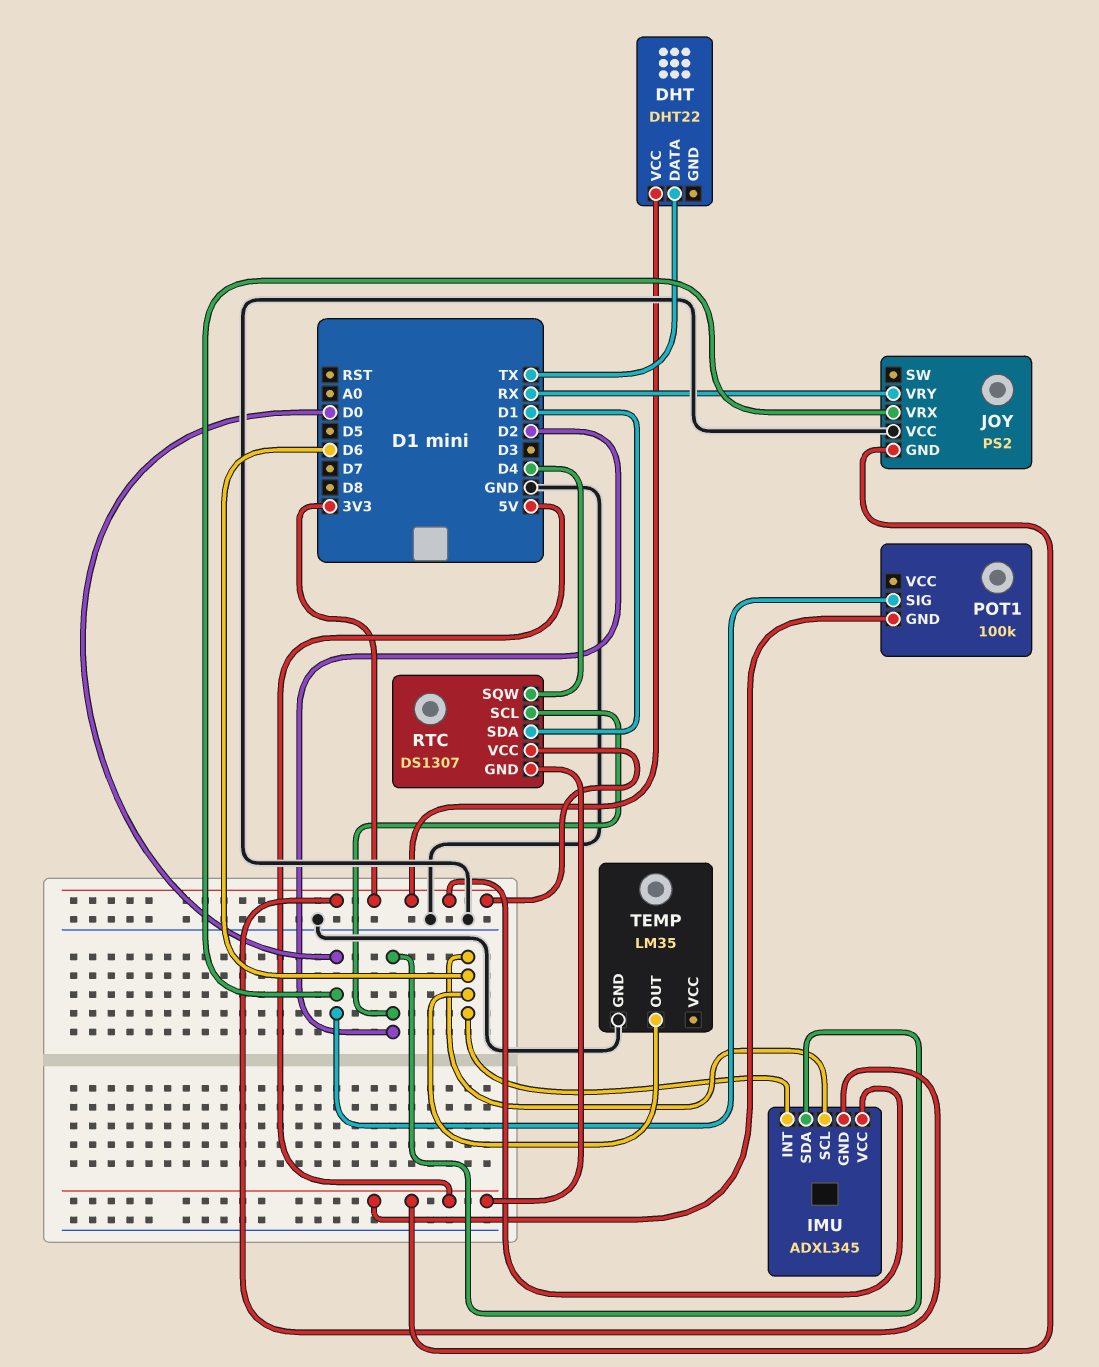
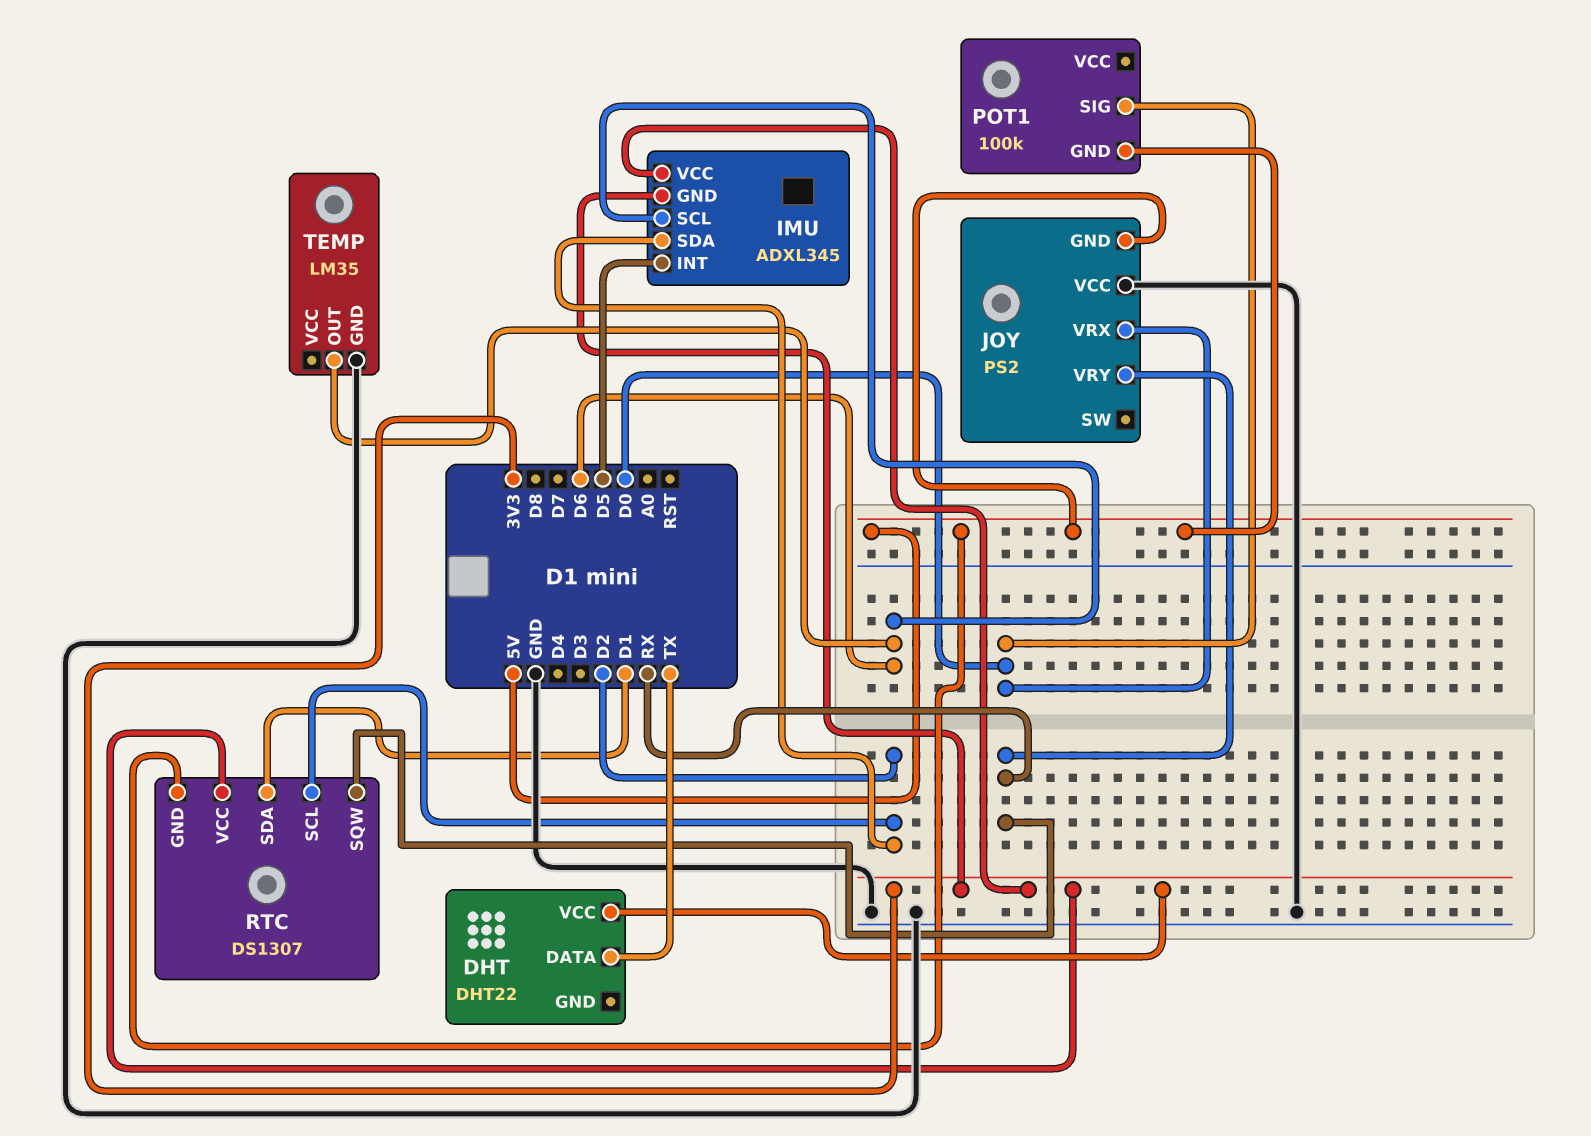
IMU pin INT: D6 -> D5
RTC pin SQW: D4 -> RX

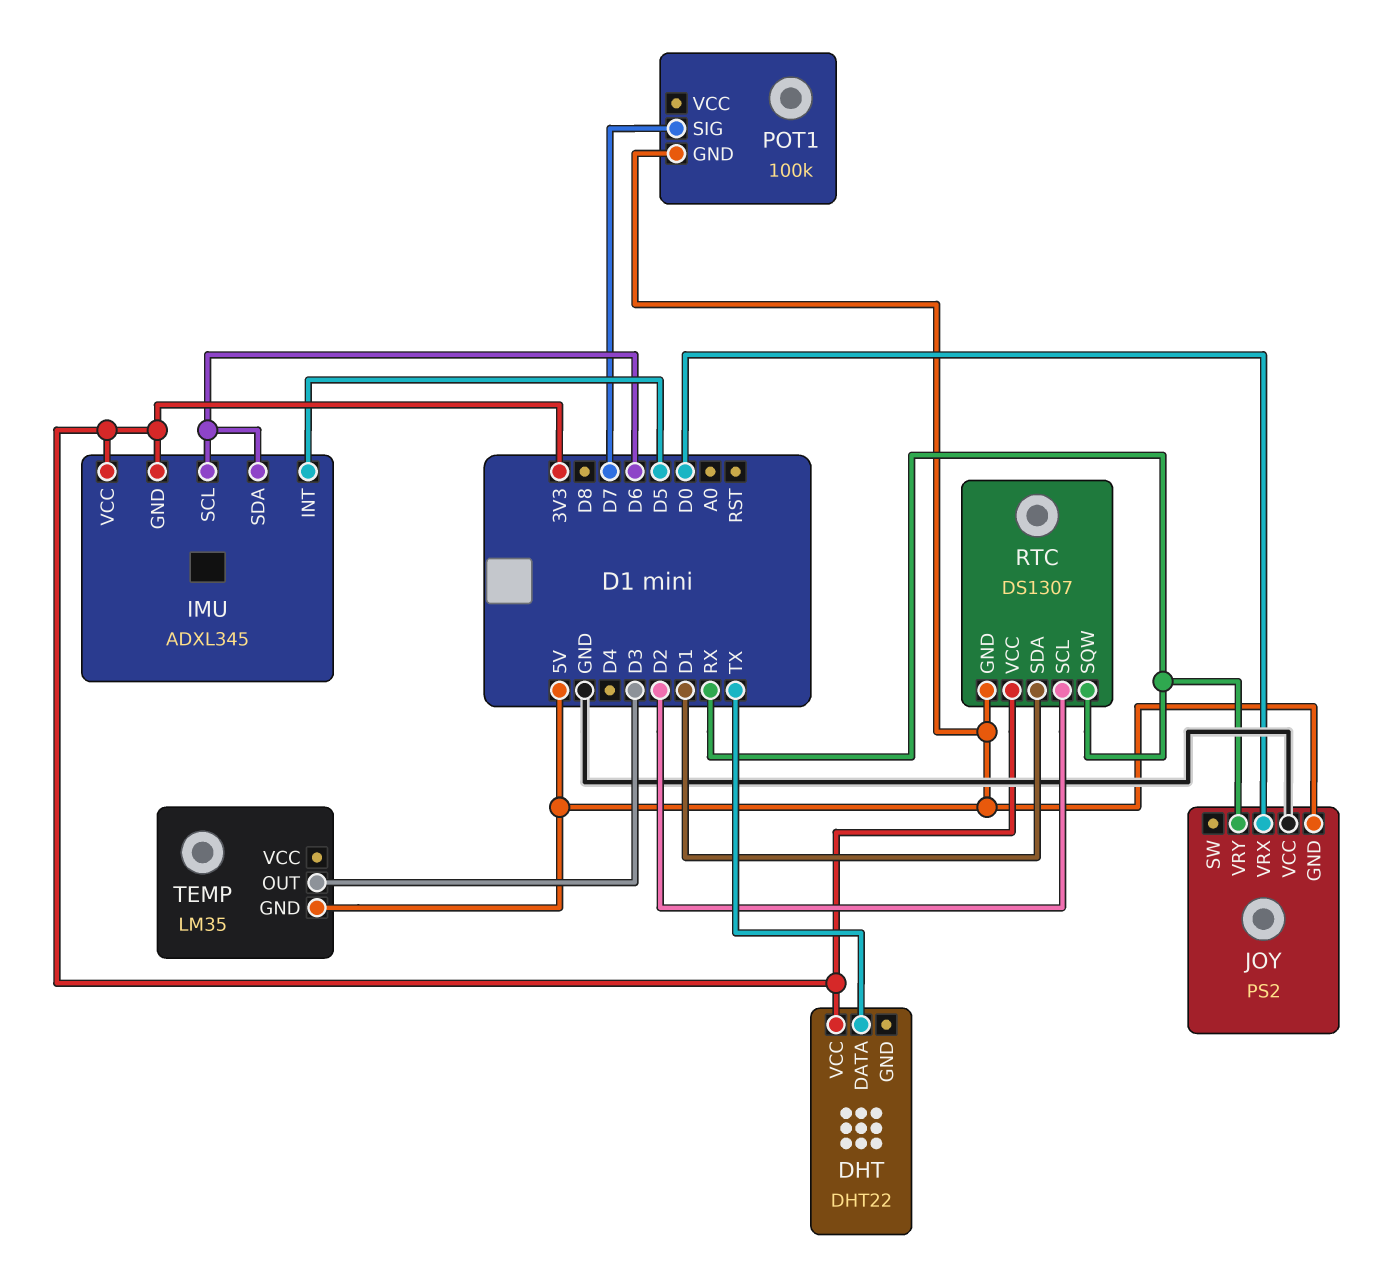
IMU pin SDA: D2 -> D6
POT1 pin SIG: D0 -> D7
TEMP pin GND: GND -> 5V
TEMP pin OUT: D6 -> D3

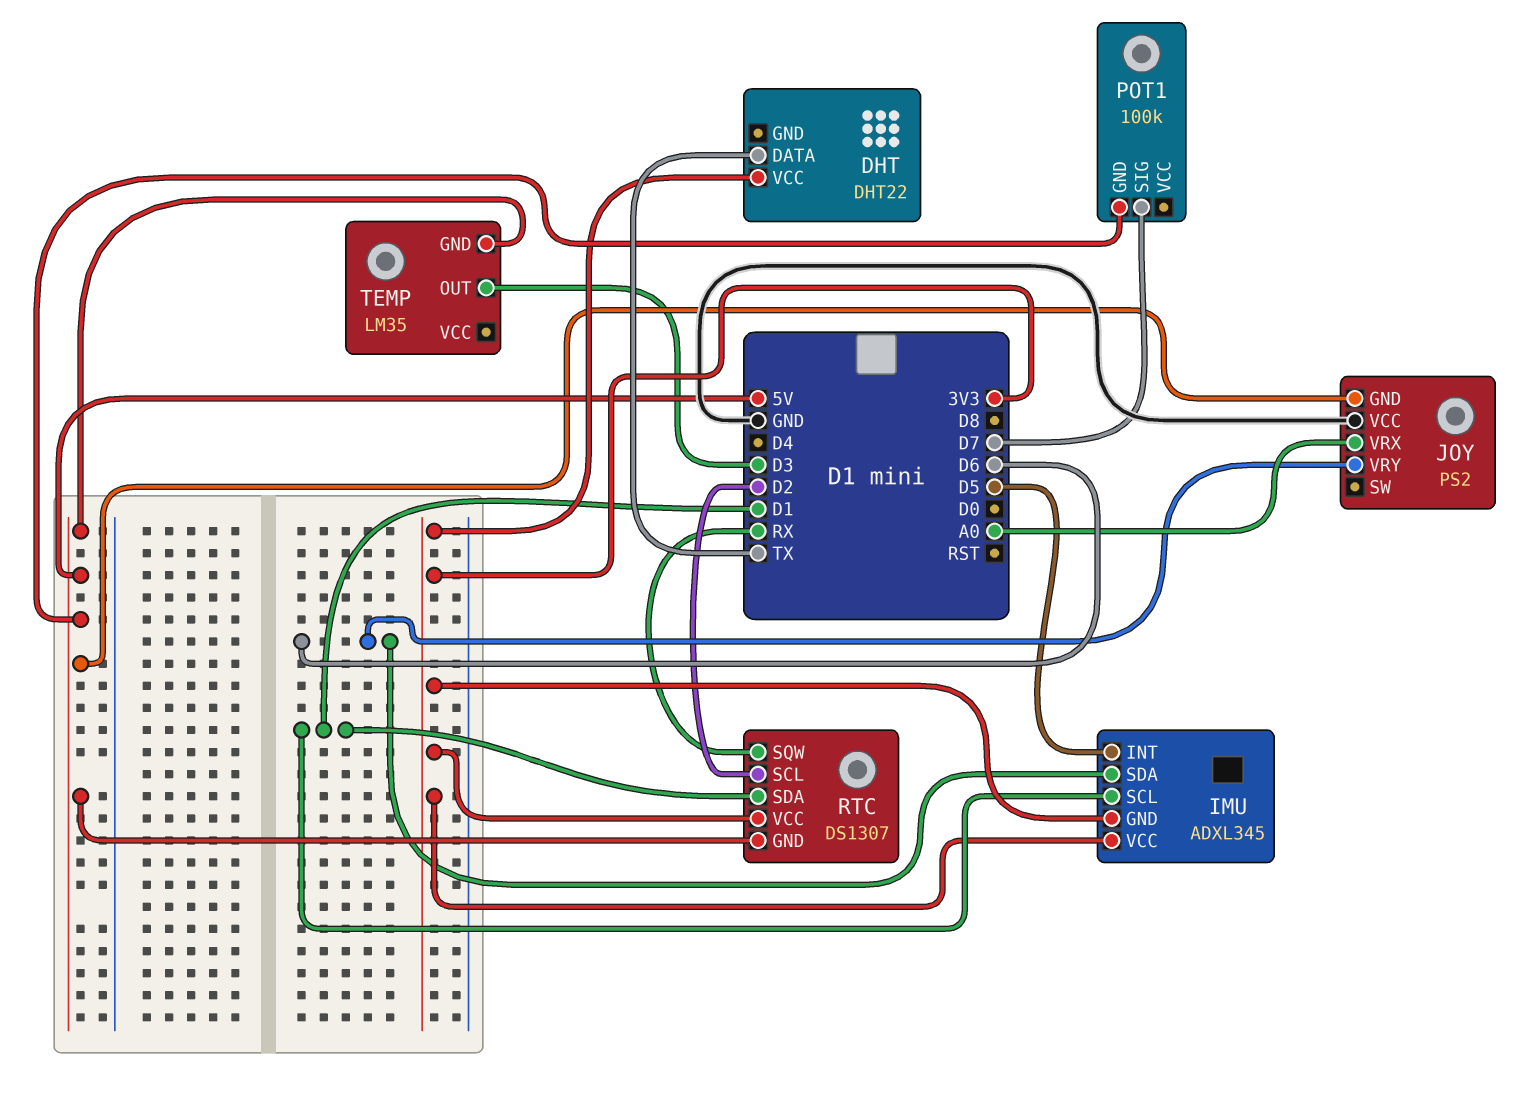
IMU pin SCL: D6 -> D1
JOY pin VRX: D0 -> A0
JOY pin VRY: RX -> D6

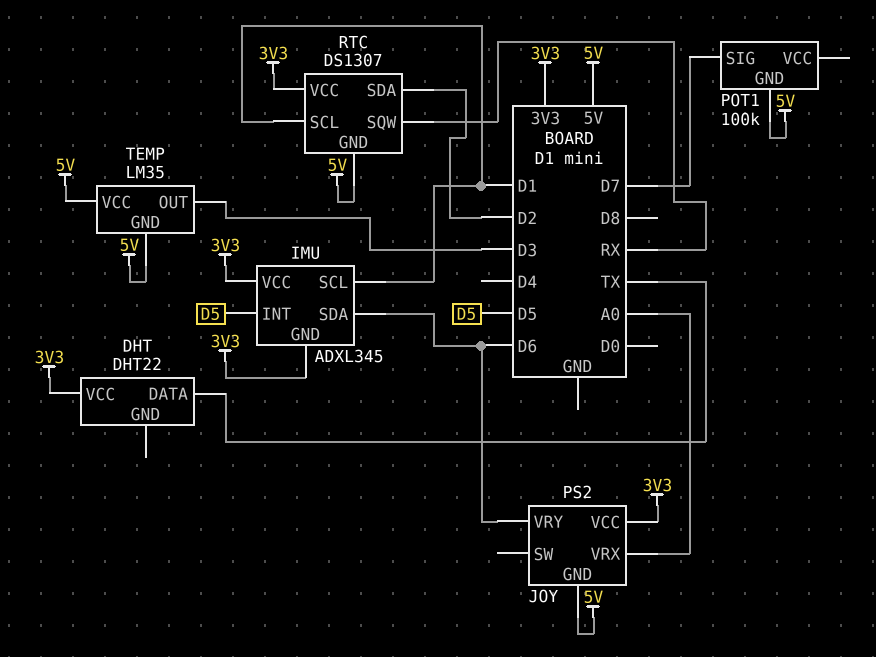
JOY pin VCC: GND -> 3V3
RTC pin SCL: D2 -> D1
RTC pin SDA: D1 -> D2
TEMP pin VCC: none -> 5V

